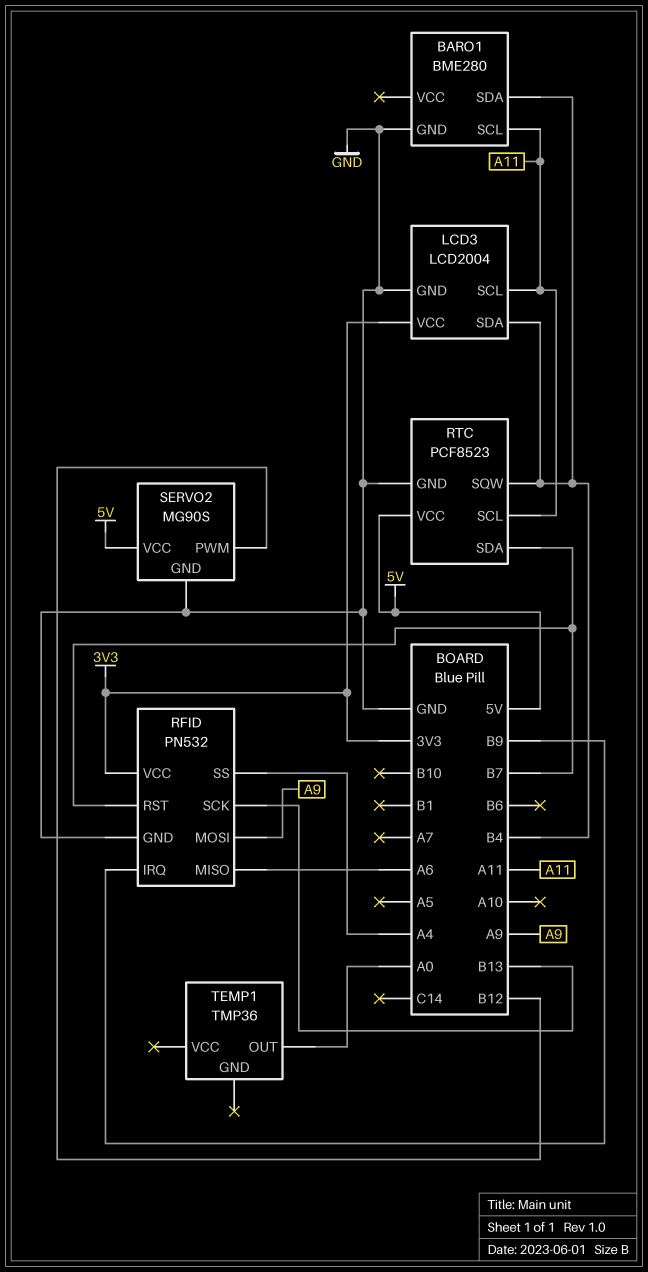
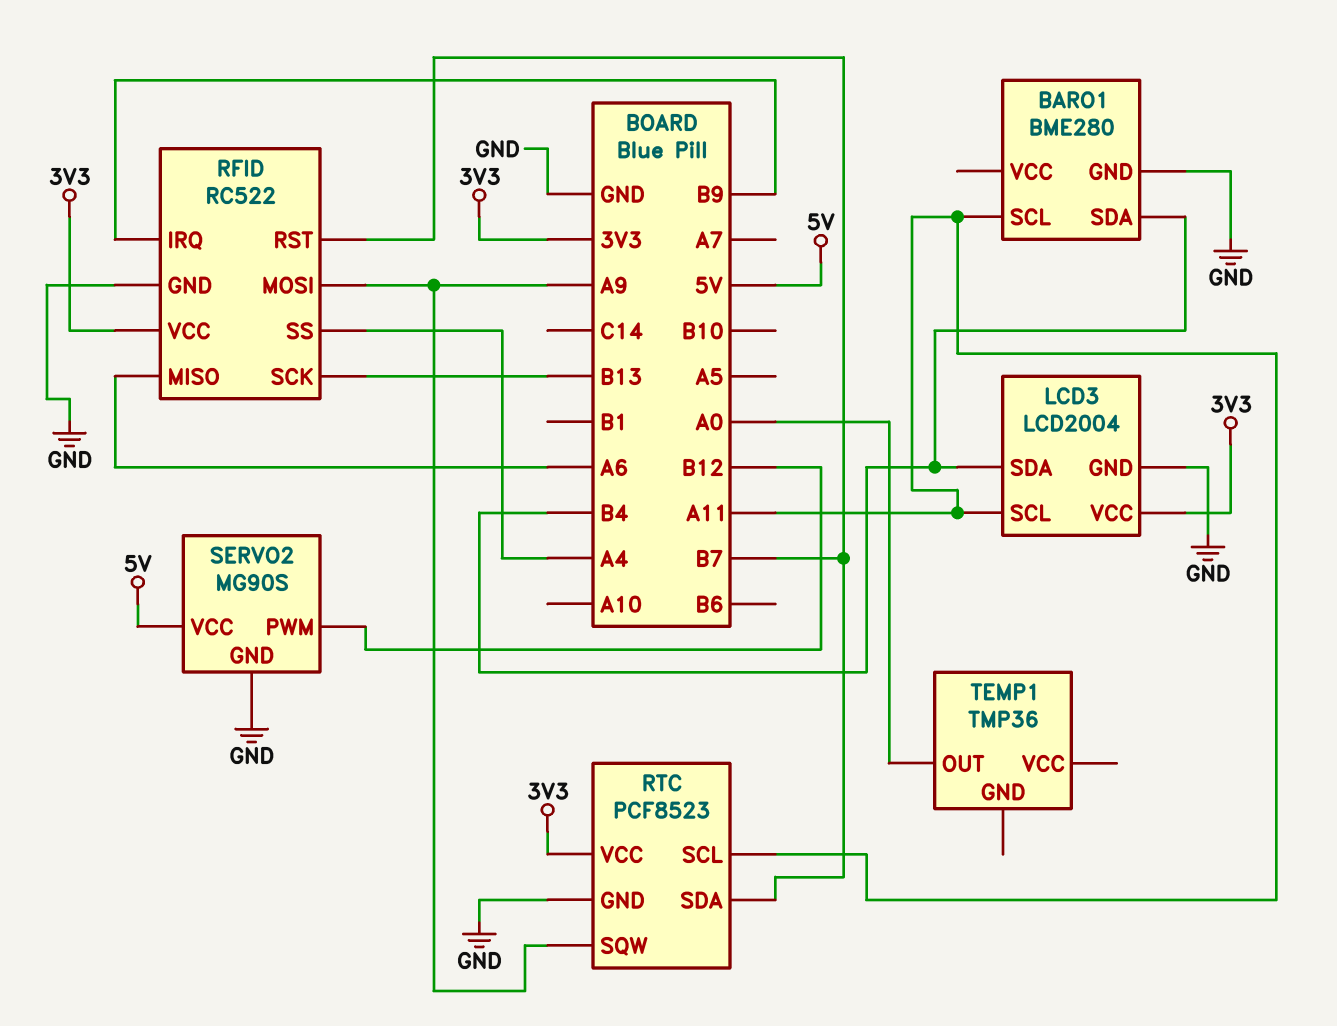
RFID: PN532 -> RC522
RTC pin SQW: B4 -> A9
RTC pin VCC: 5V -> 3V3

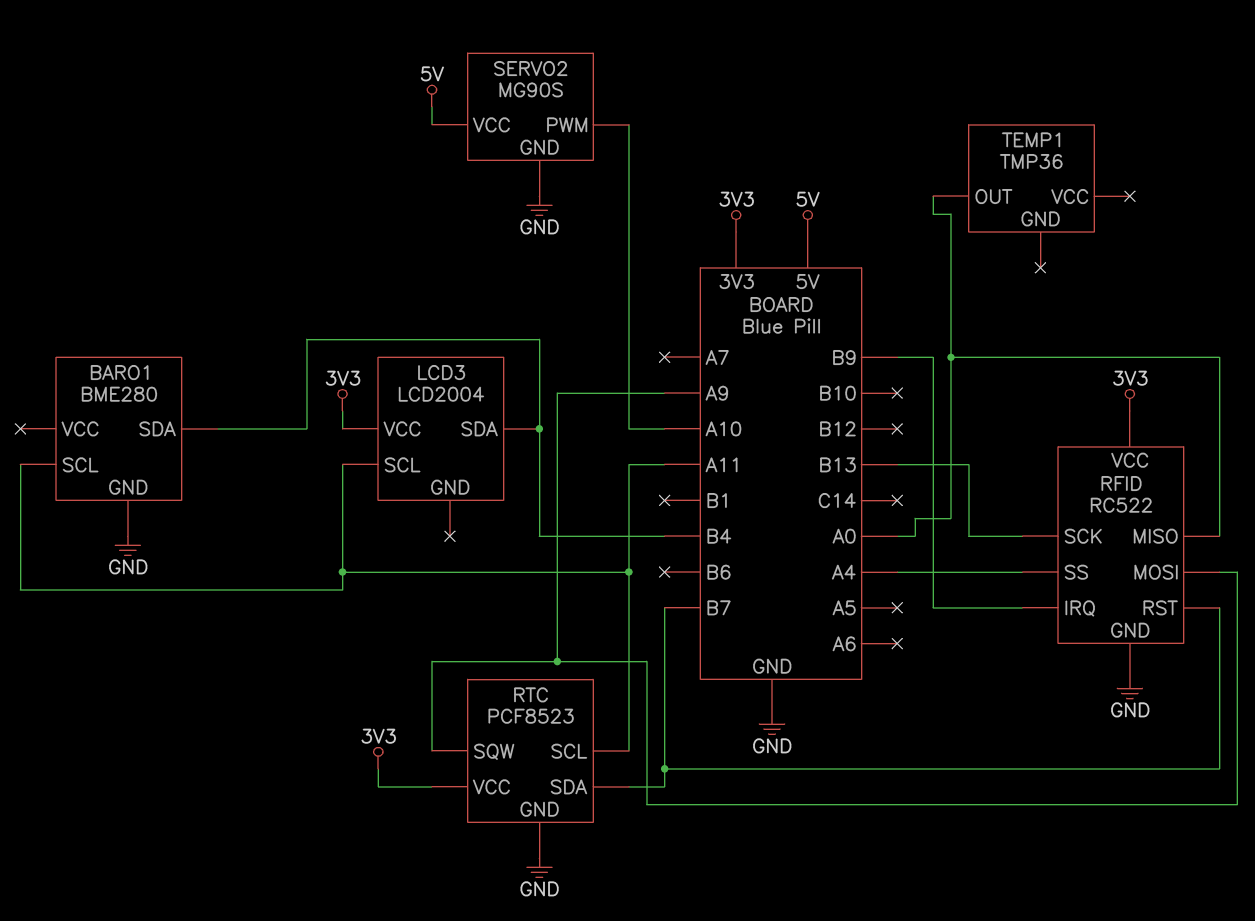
LCD3 pin GND: GND -> none
RFID pin MISO: A6 -> A0
SERVO2 pin PWM: B12 -> A10

